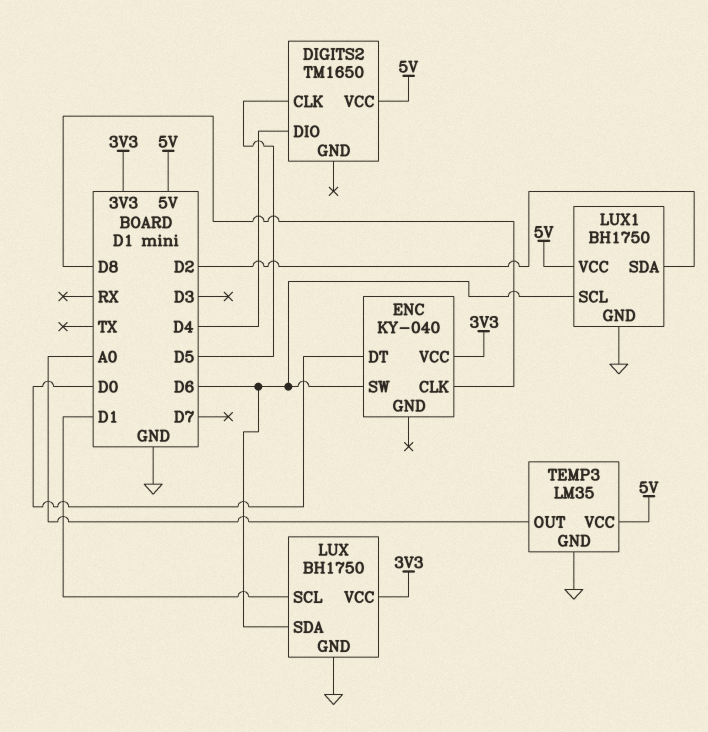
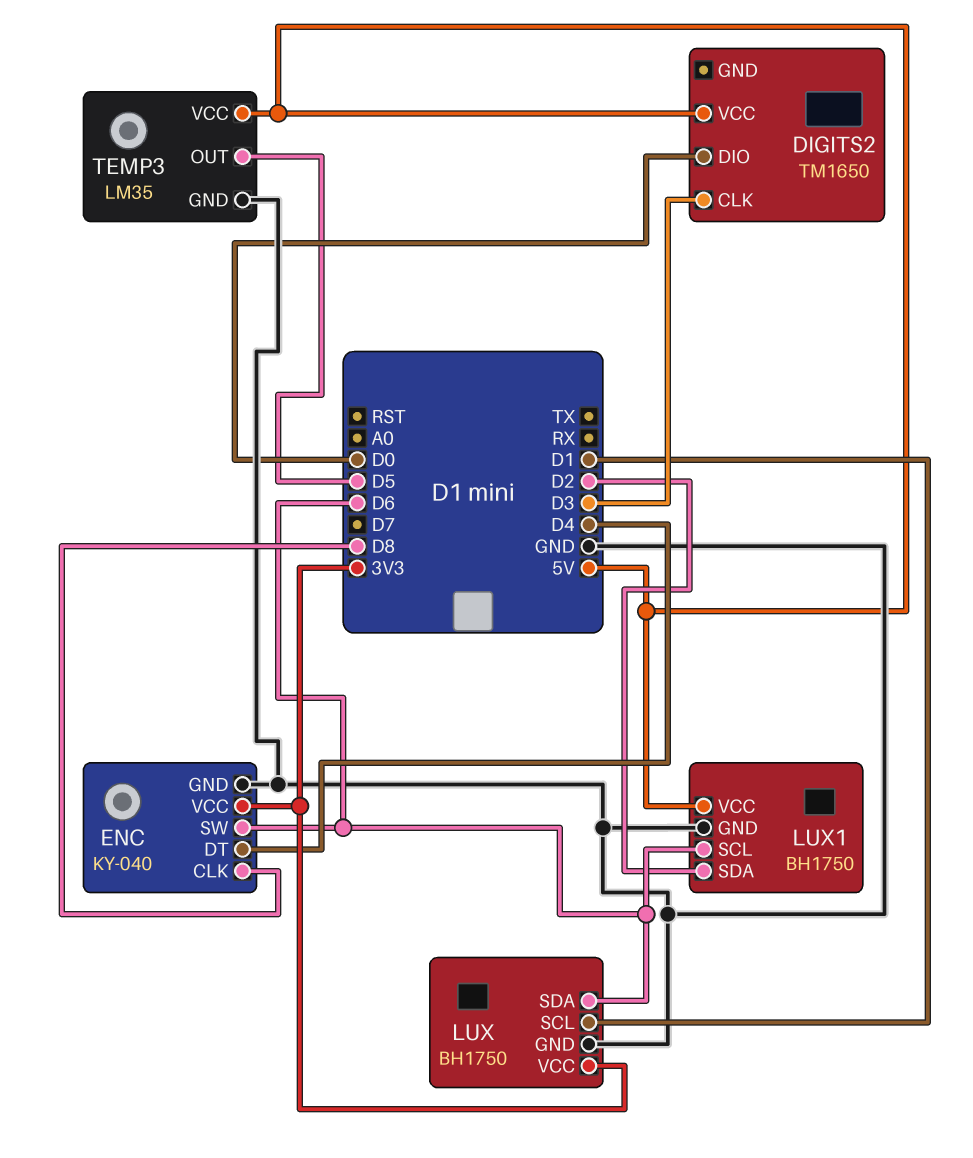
DIGITS2 pin CLK: D5 -> D3
DIGITS2 pin DIO: D4 -> D0
ENC pin DT: D0 -> D4
ENC pin GND: none -> GND
TEMP3 pin OUT: A0 -> D5

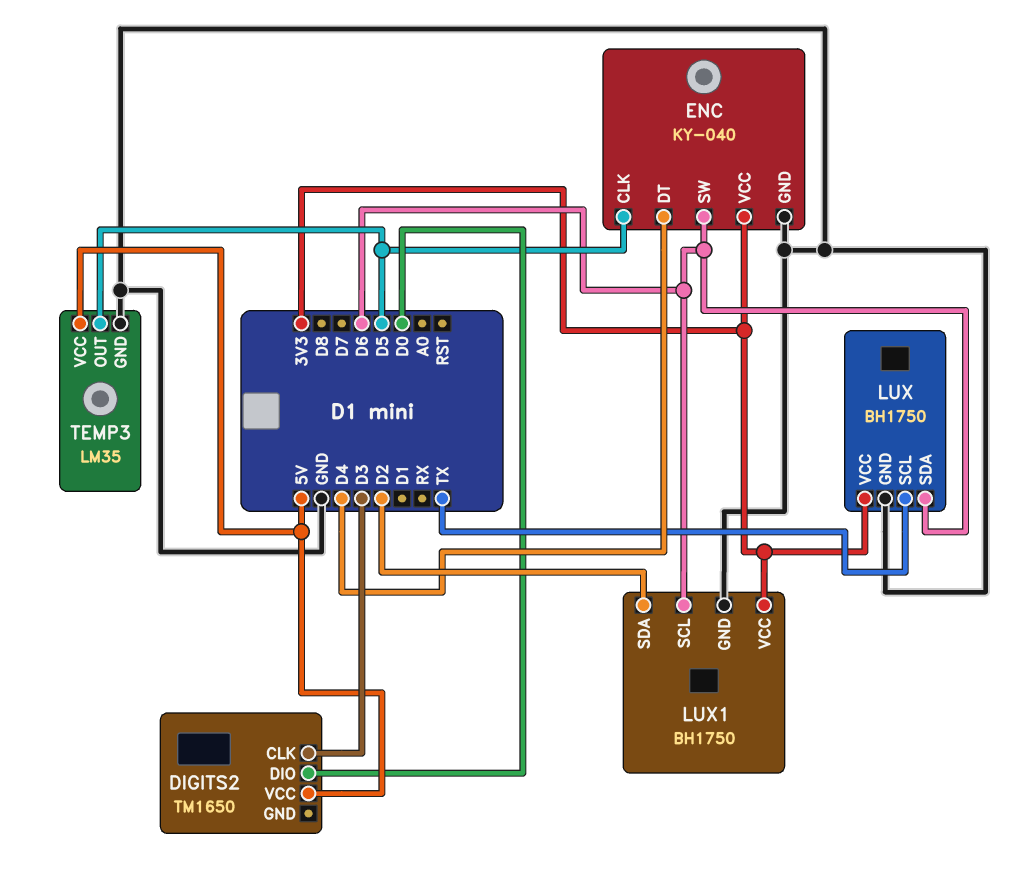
ENC pin CLK: D8 -> D5
LUX pin SCL: D1 -> TX
LUX1 pin VCC: 5V -> 3V3

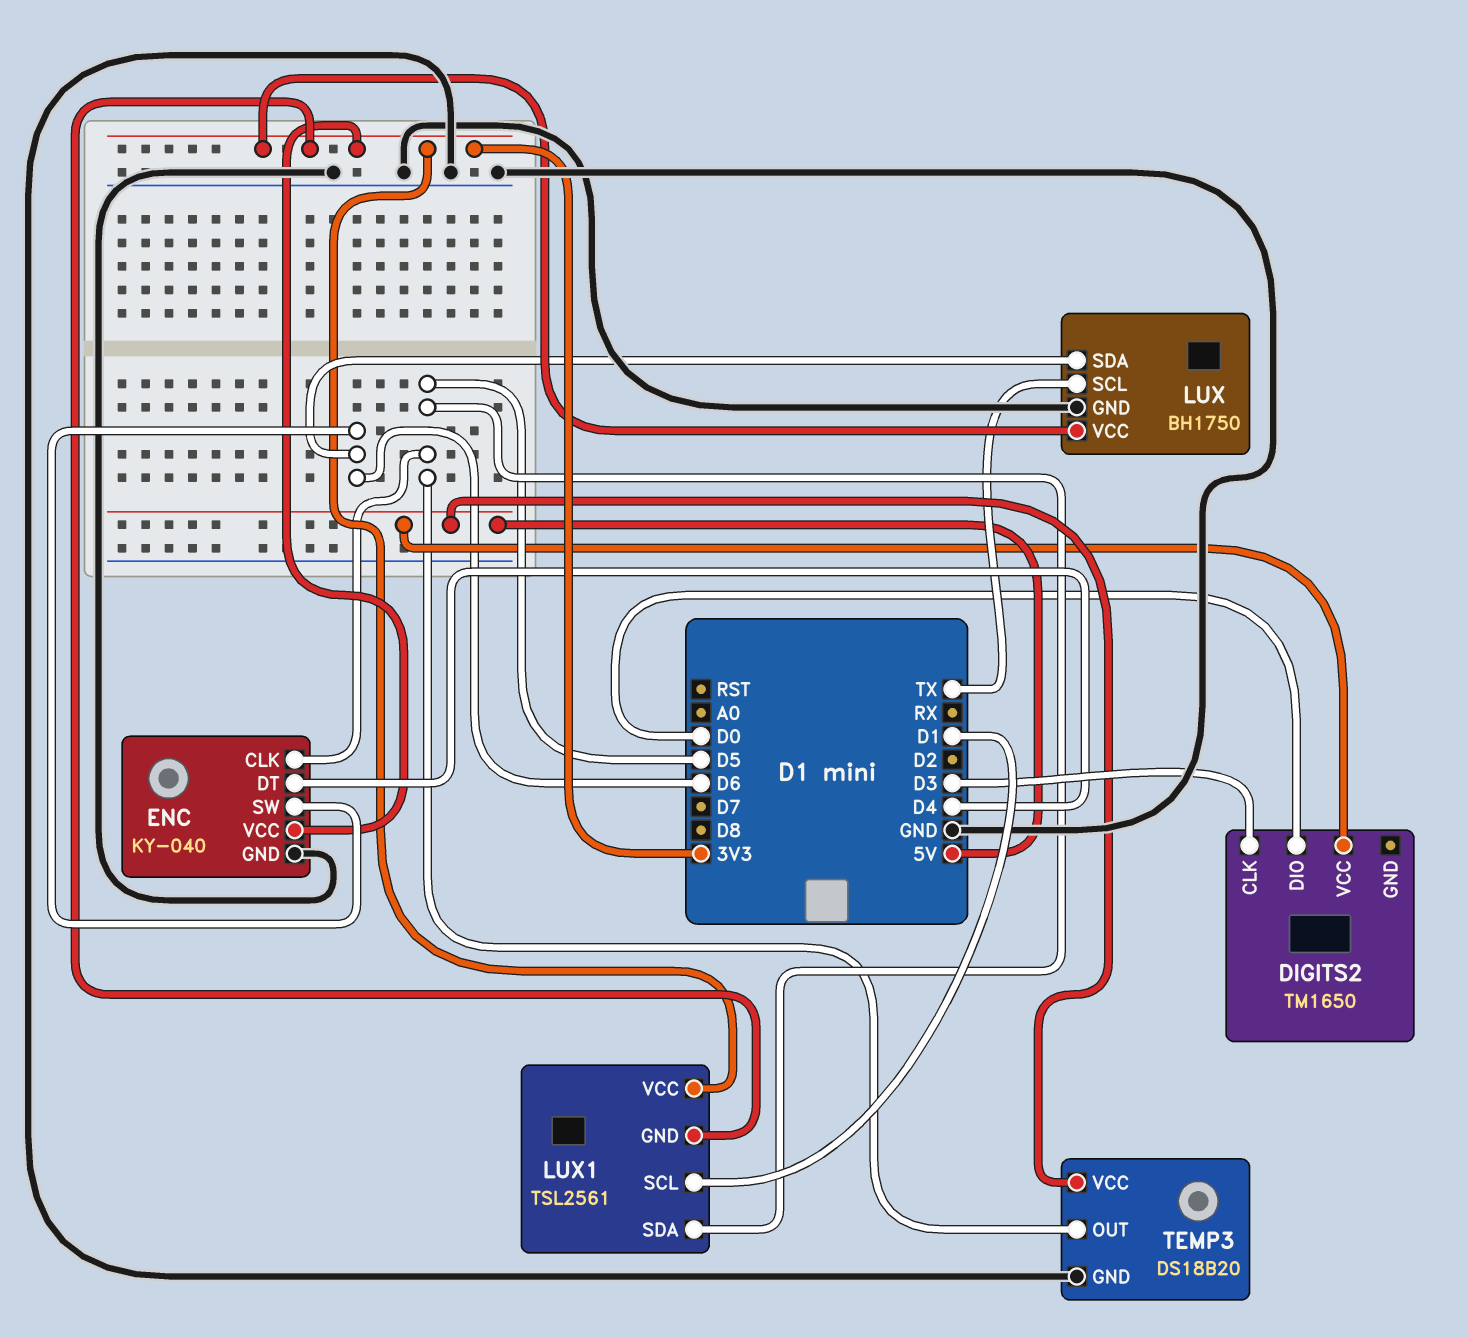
LUX1: BH1750 -> TSL2561
LUX1 pin GND: GND -> 3V3
LUX1 pin SCL: D6 -> D1
LUX1 pin SDA: D2 -> D5
TEMP3: LM35 -> DS18B20

